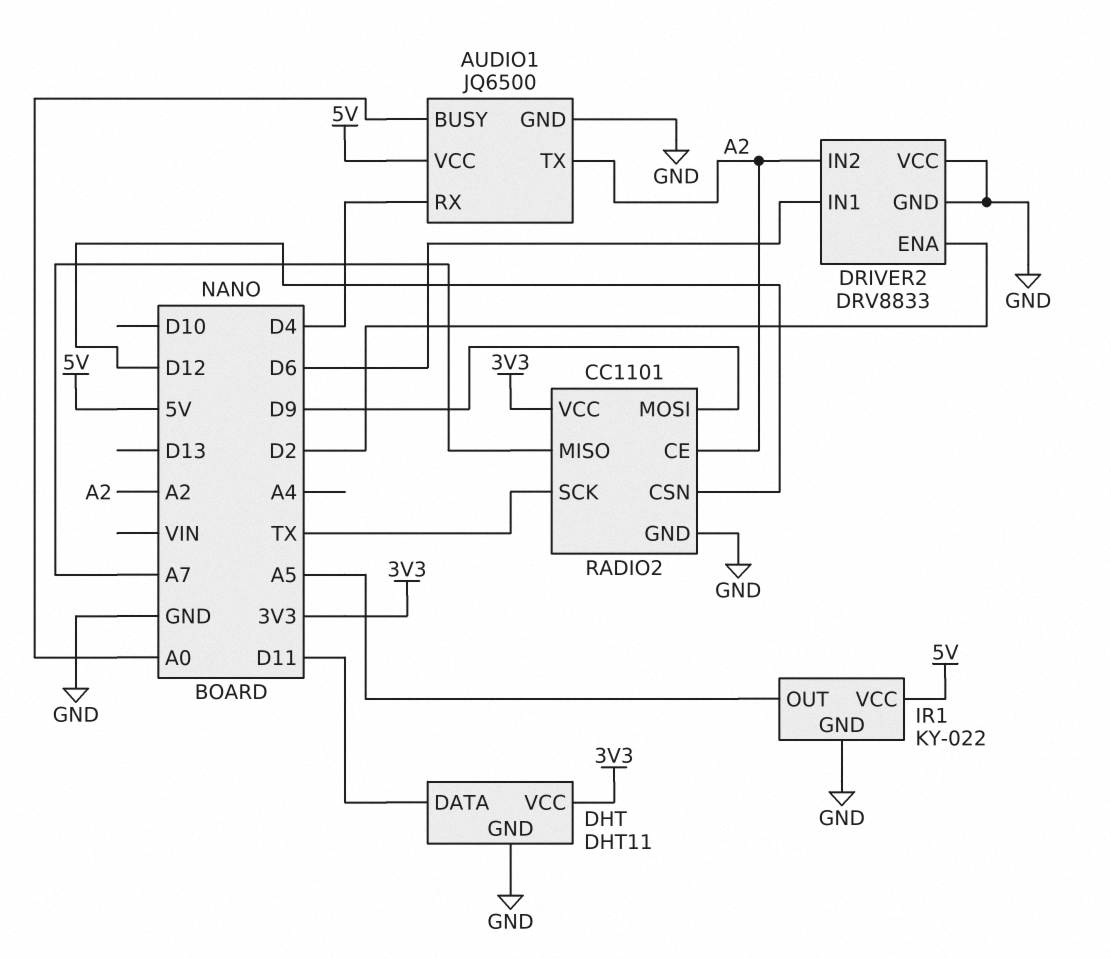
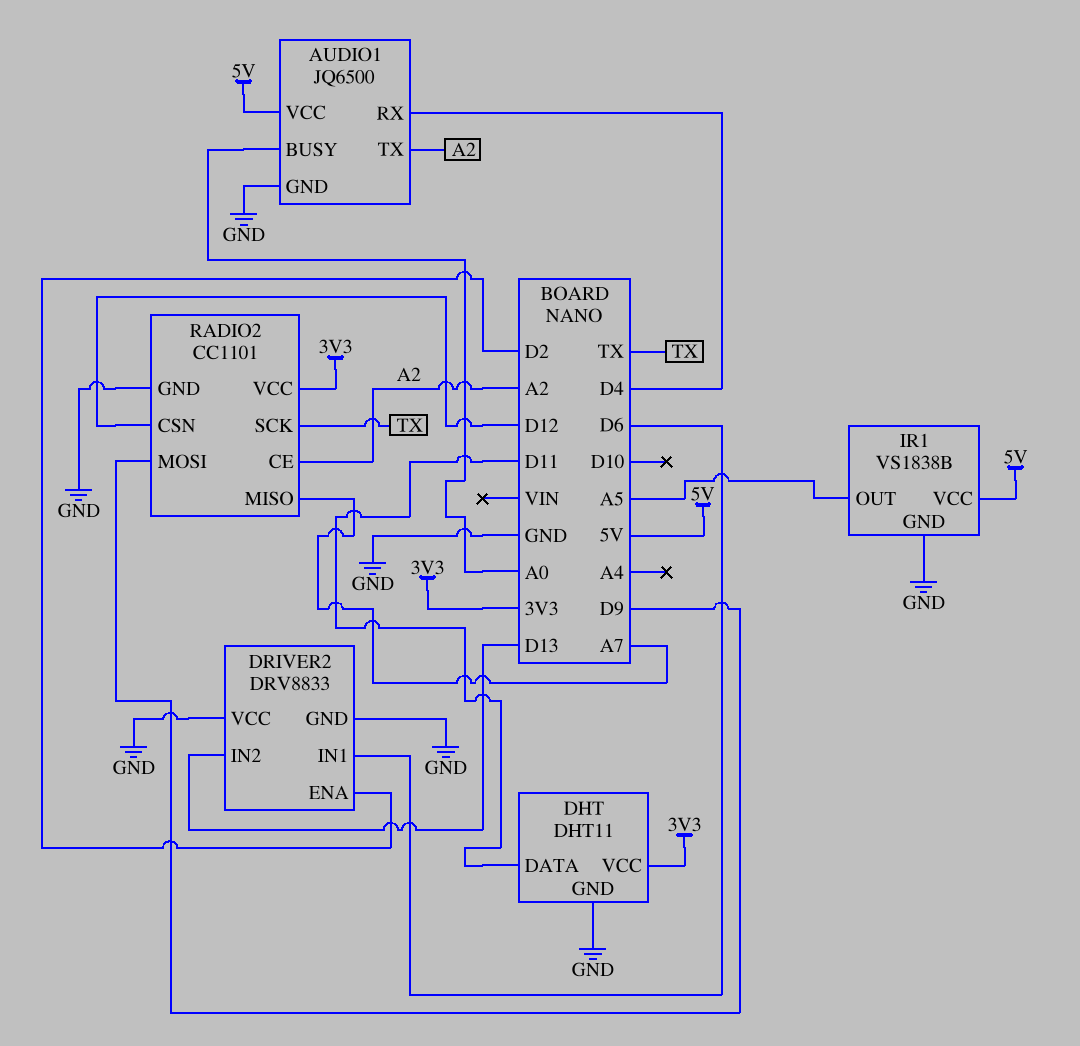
DRIVER2 pin IN2: A2 -> D13
IR1: KY-022 -> VS1838B

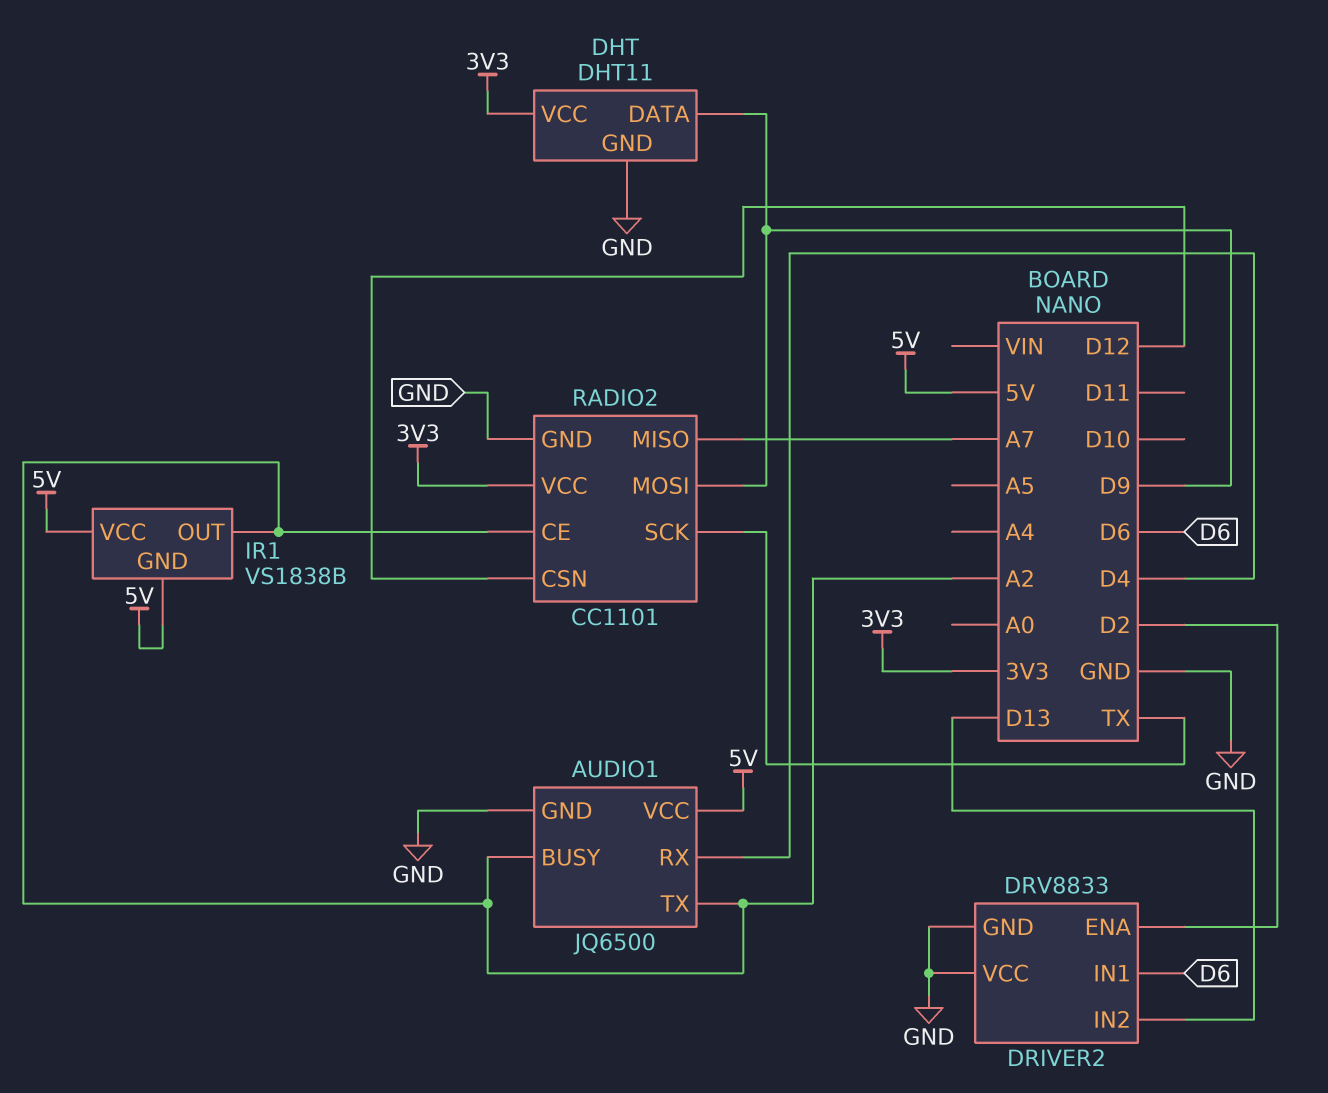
AUDIO1 pin BUSY: A0 -> A2
DHT pin DATA: D11 -> D9
IR1 pin GND: GND -> 5V
IR1 pin OUT: A5 -> A2

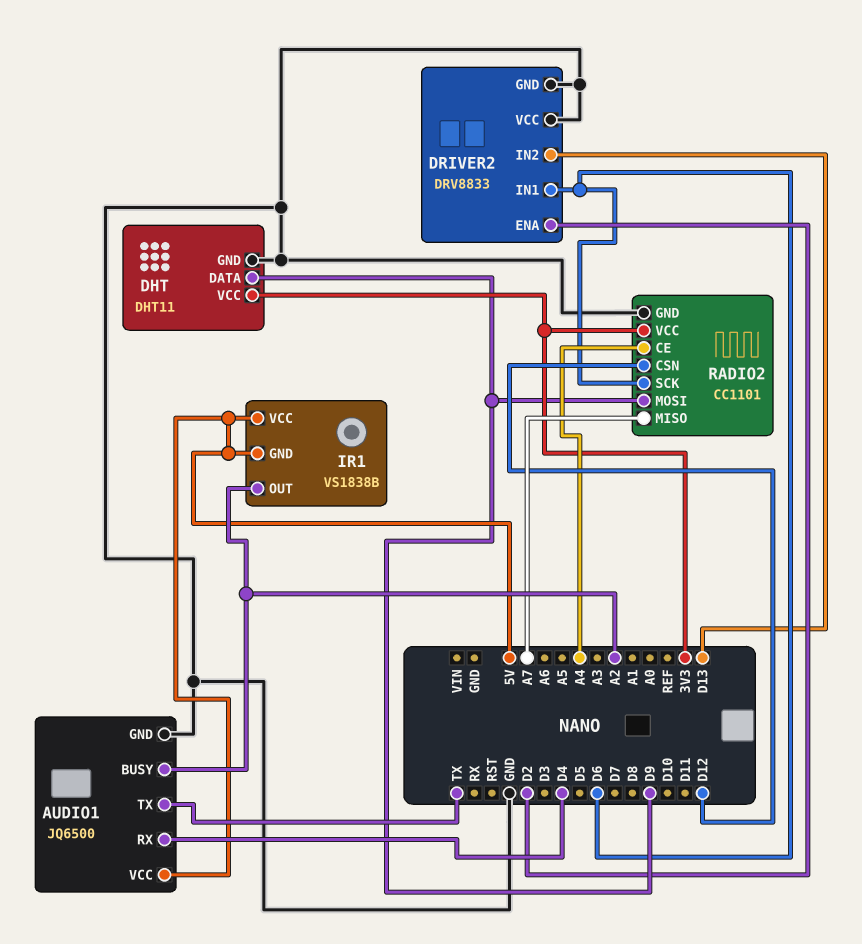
AUDIO1 pin TX: A2 -> TX
RADIO2 pin CE: A2 -> A4
RADIO2 pin SCK: TX -> D6

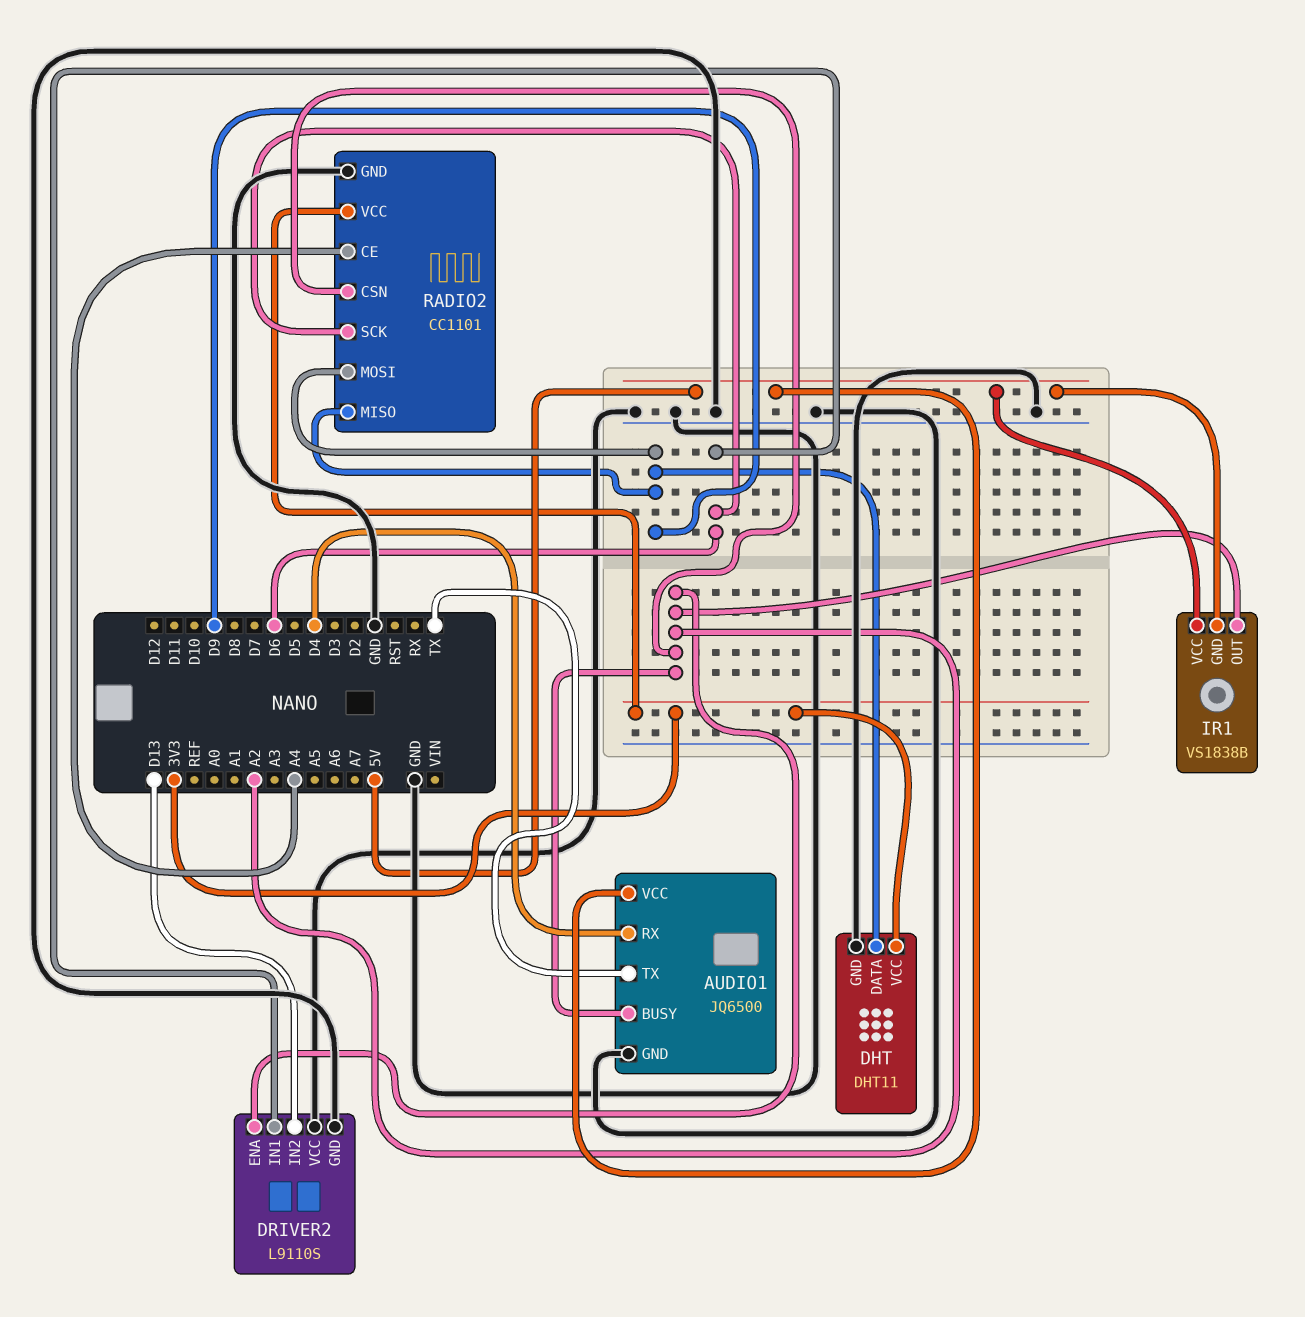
DRIVER2: DRV8833 -> L9110S
DRIVER2 pin ENA: D2 -> A2
RADIO2 pin CSN: D12 -> A2
RADIO2 pin MISO: A7 -> D9

